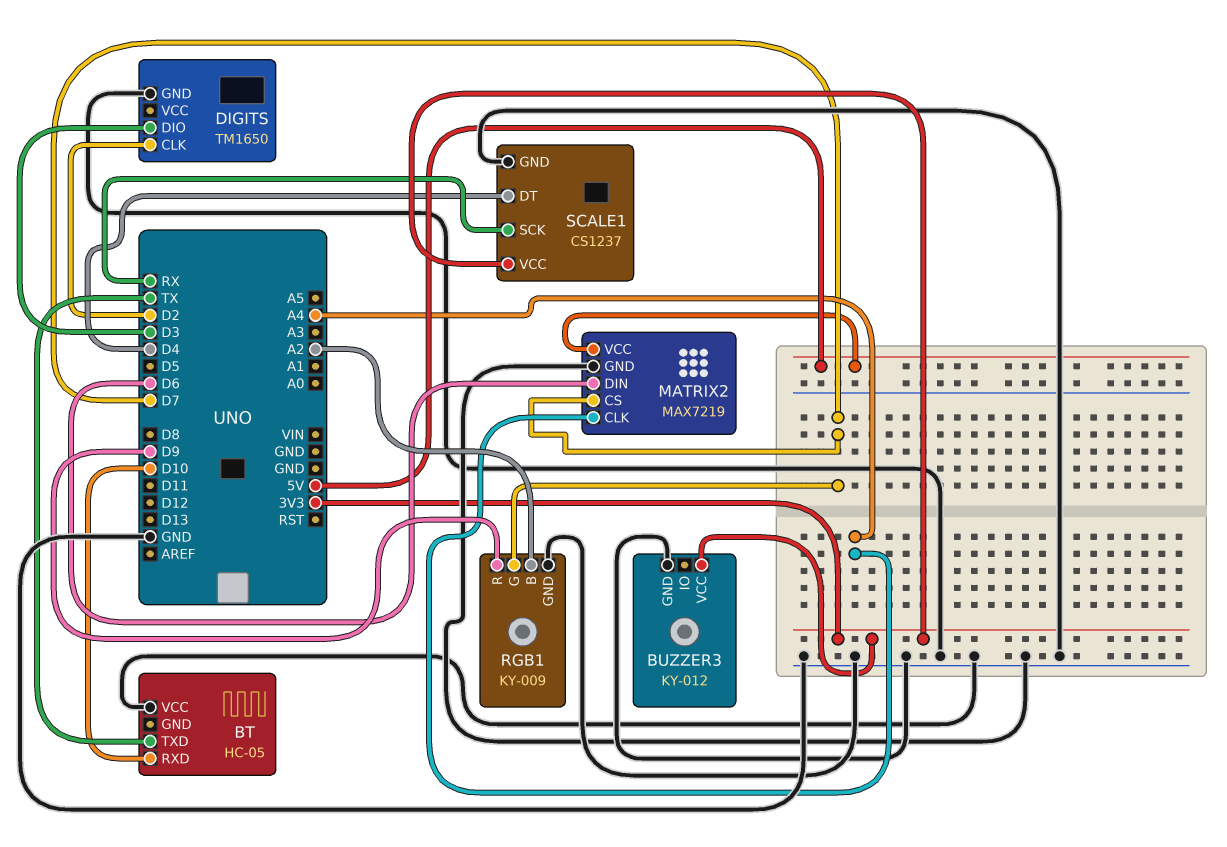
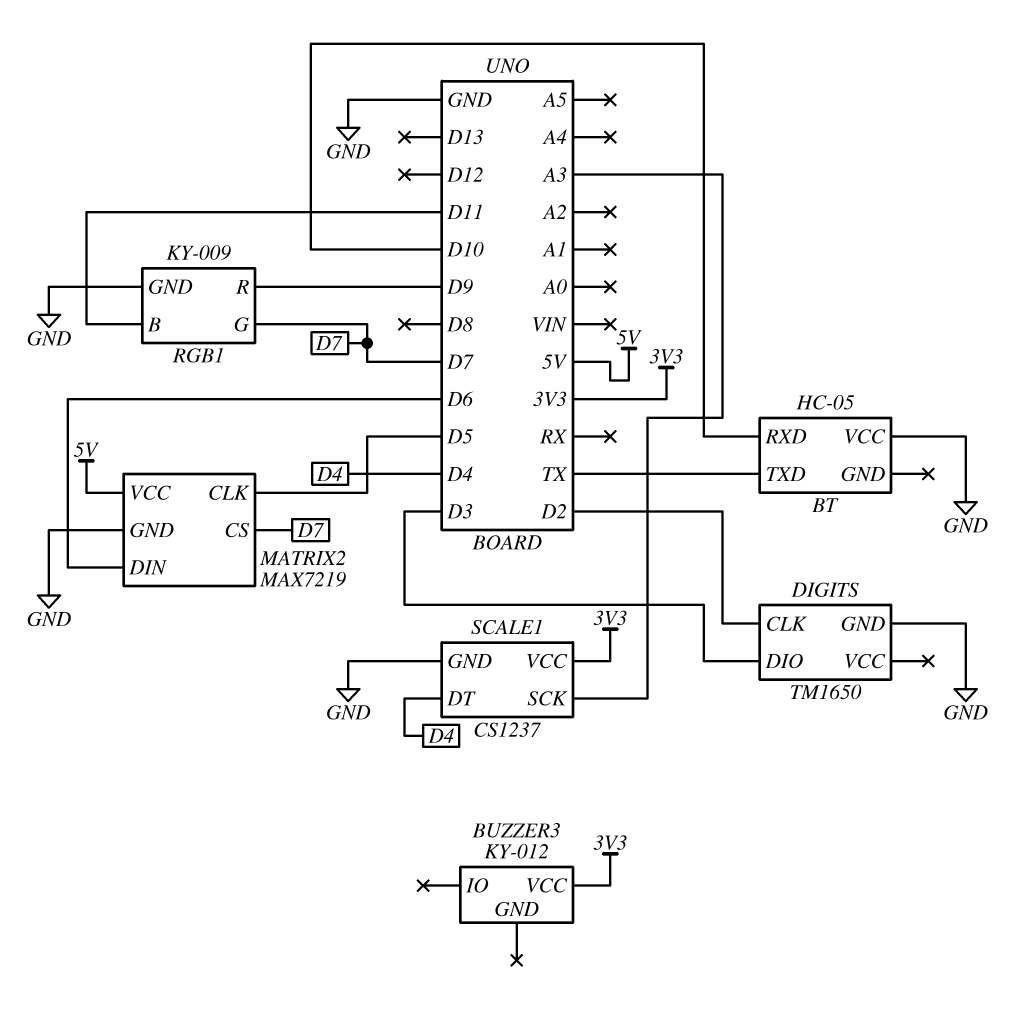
BUZZER3 pin GND: GND -> none
MATRIX2 pin CLK: A4 -> D5
RGB1 pin B: A2 -> D11
SCALE1 pin SCK: RX -> A3

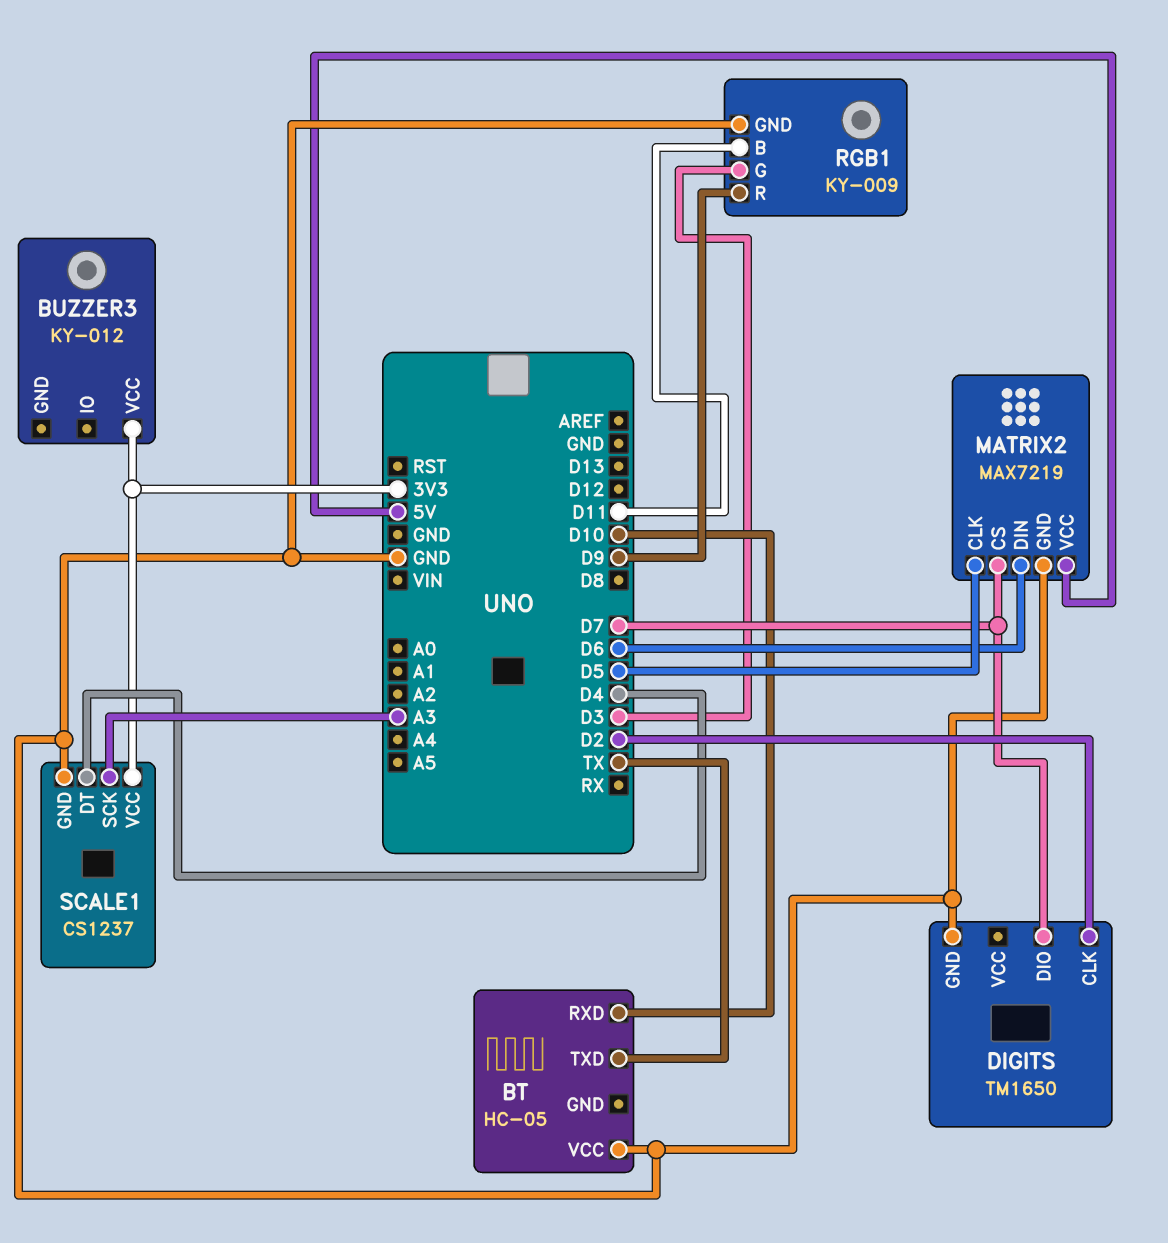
DIGITS pin DIO: D3 -> D7
RGB1 pin G: D7 -> D3

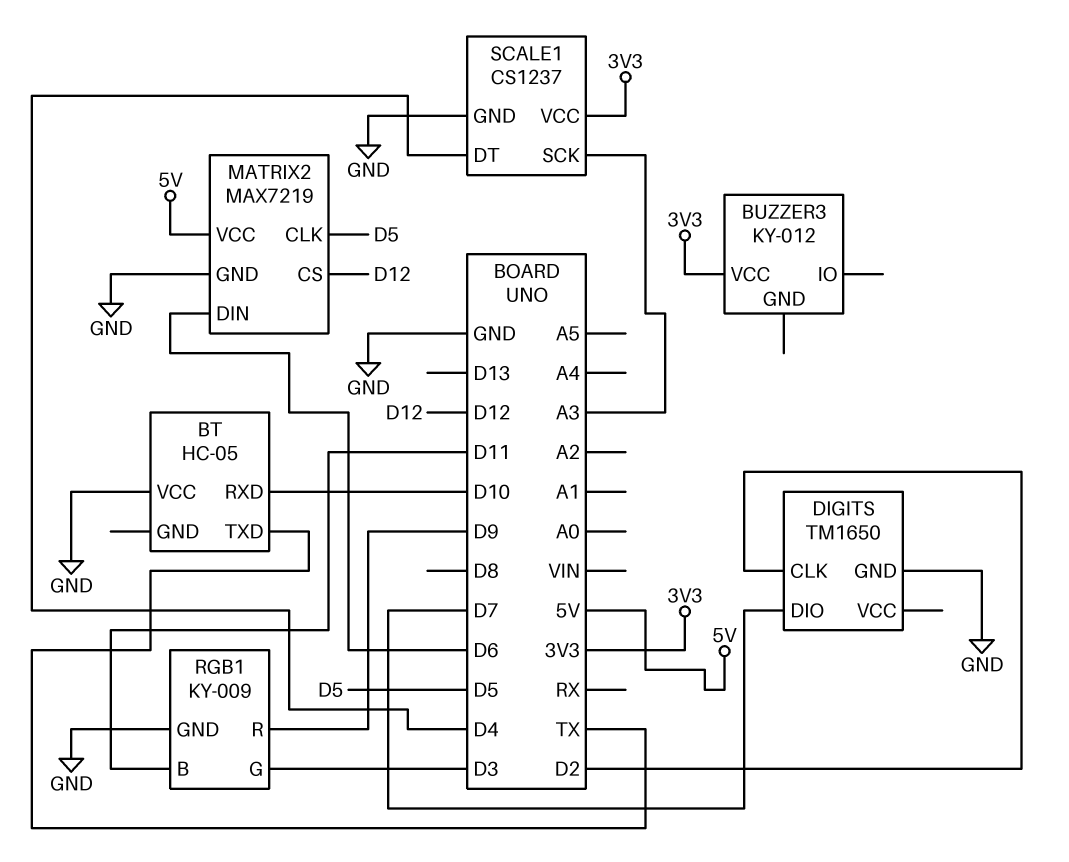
MATRIX2 pin CS: D7 -> D12

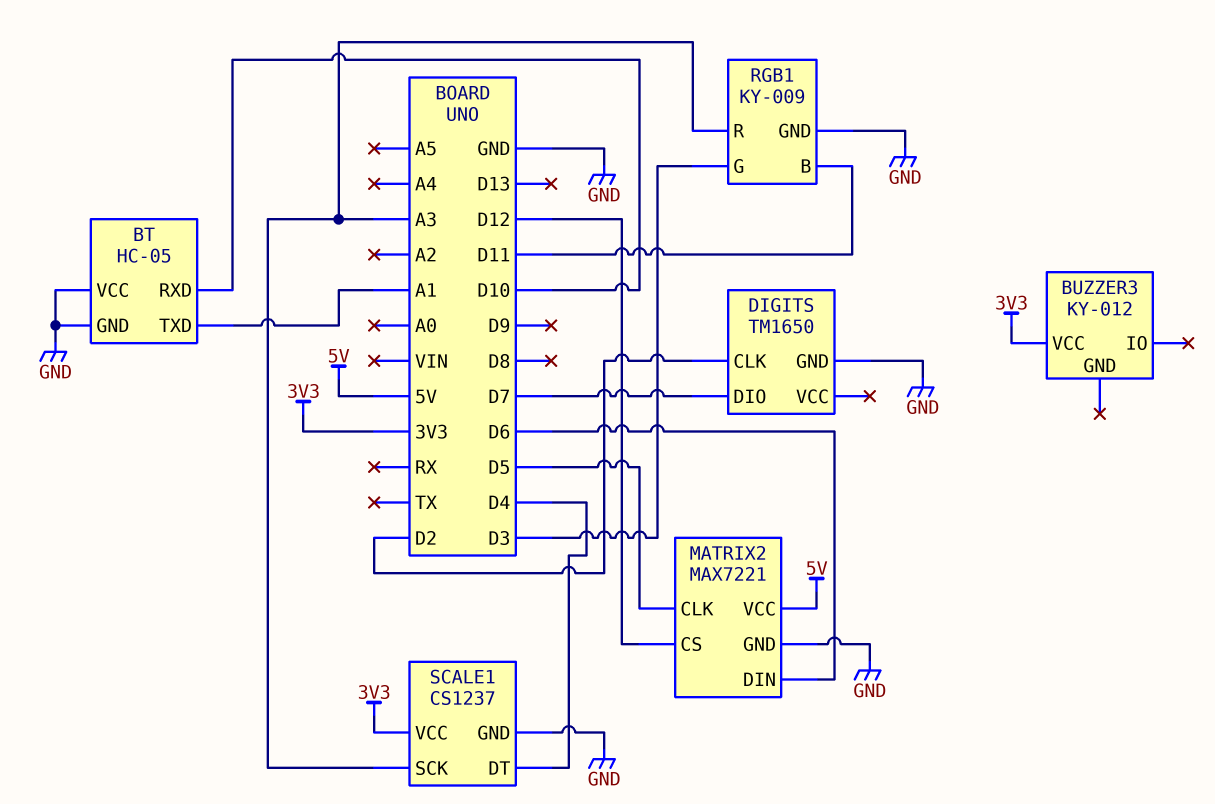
BT pin GND: none -> GND
BT pin TXD: TX -> A1
MATRIX2: MAX7219 -> MAX7221
RGB1 pin R: D9 -> A3

